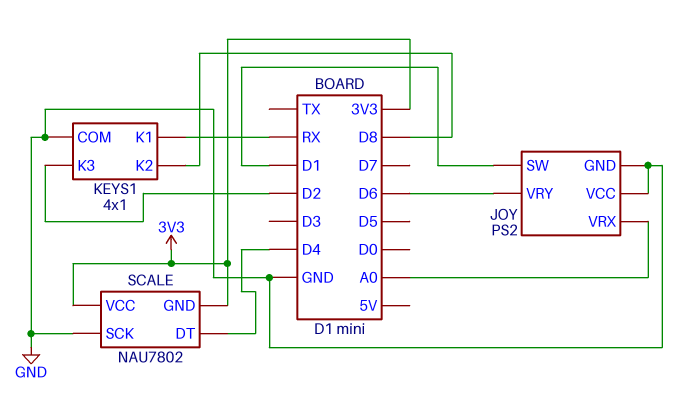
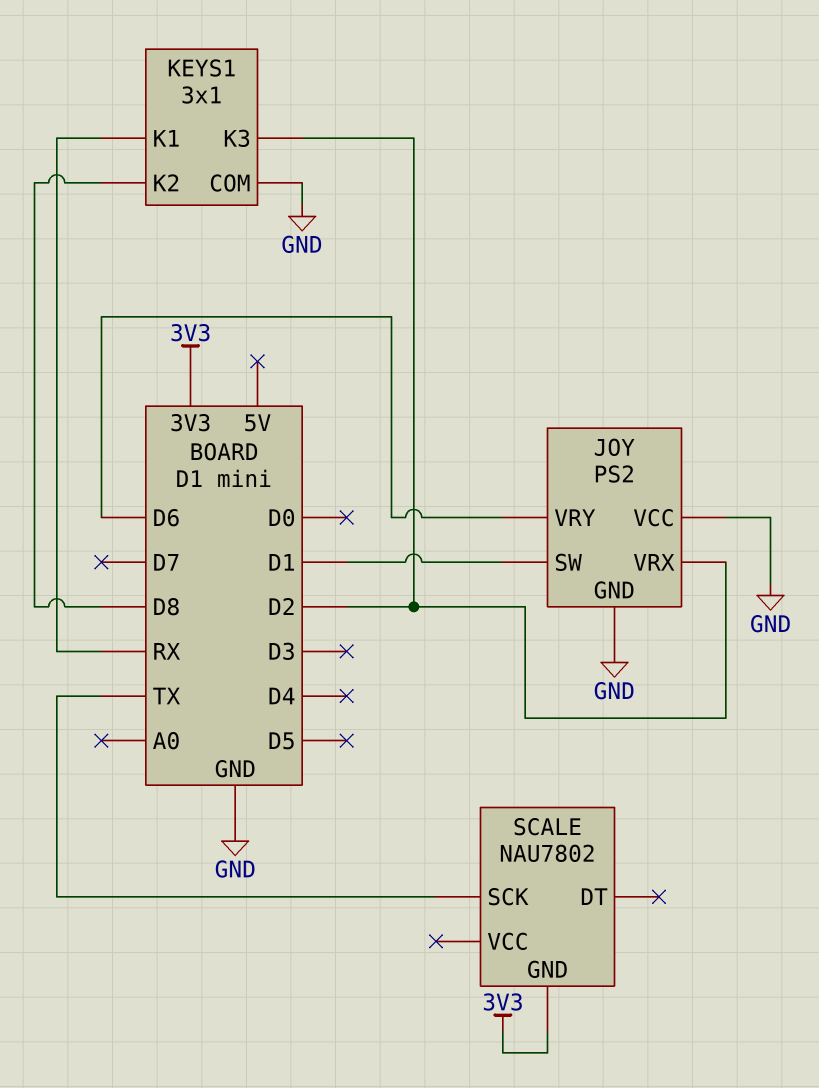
JOY pin VRX: A0 -> D2
KEYS1: 4x1 -> 3x1
SCALE pin DT: D4 -> none
SCALE pin SCK: GND -> TX
SCALE pin VCC: 3V3 -> none

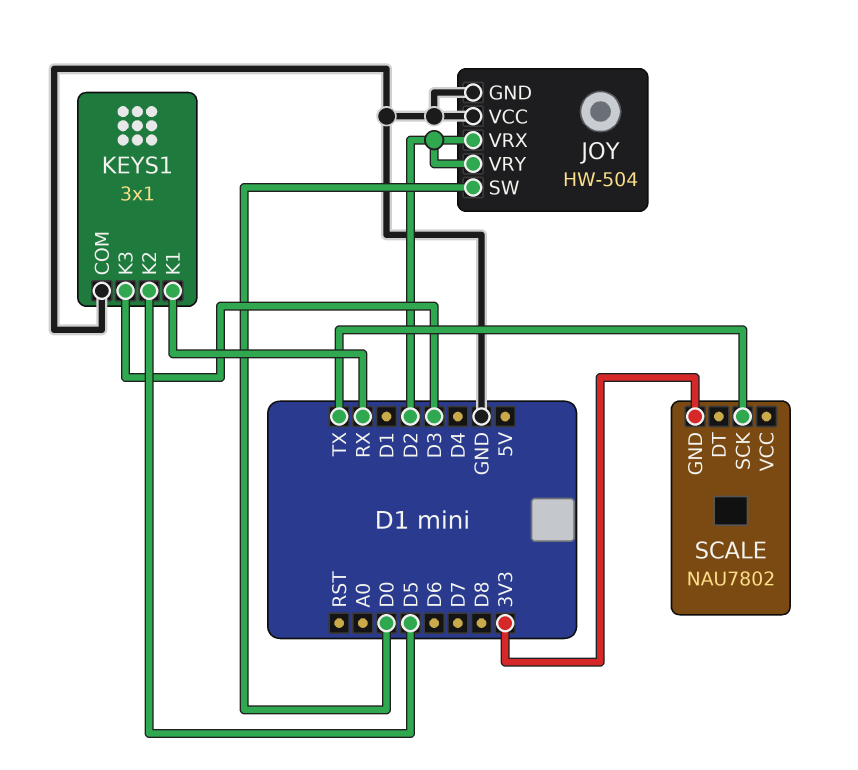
JOY: PS2 -> HW-504
JOY pin SW: D1 -> D0
JOY pin VRY: D6 -> D2
KEYS1 pin K2: D8 -> D5
KEYS1 pin K3: D2 -> D3

